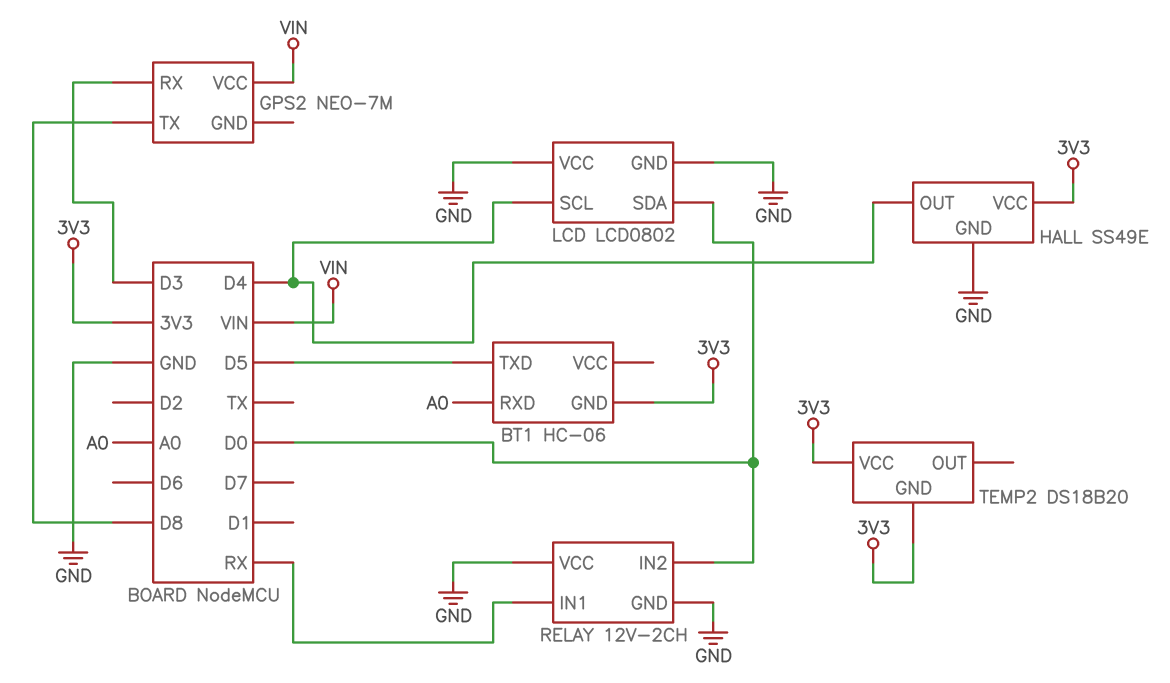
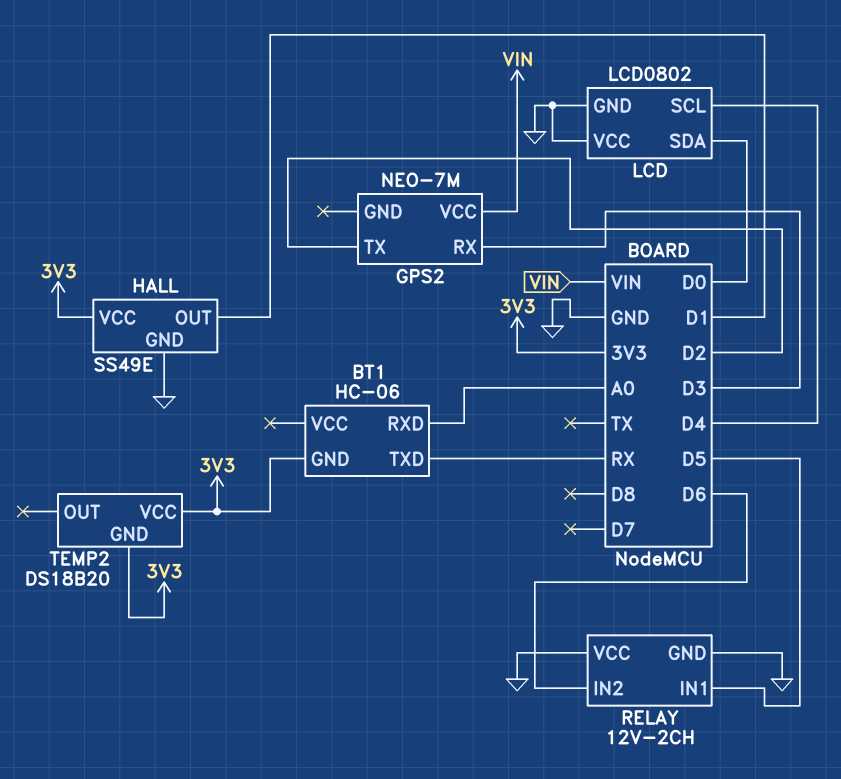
BT1 pin TXD: D5 -> RX
GPS2 pin TX: D8 -> D2
HALL pin OUT: D4 -> D1
RELAY pin IN1: RX -> D5
RELAY pin IN2: D0 -> D6

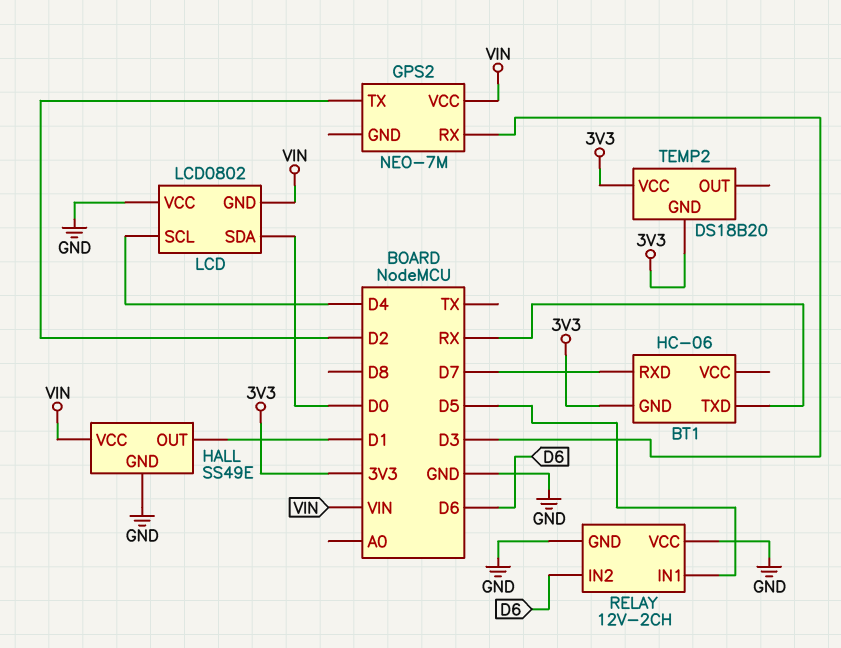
BT1 pin RXD: A0 -> D7
HALL pin VCC: 3V3 -> VIN
LCD pin GND: GND -> VIN

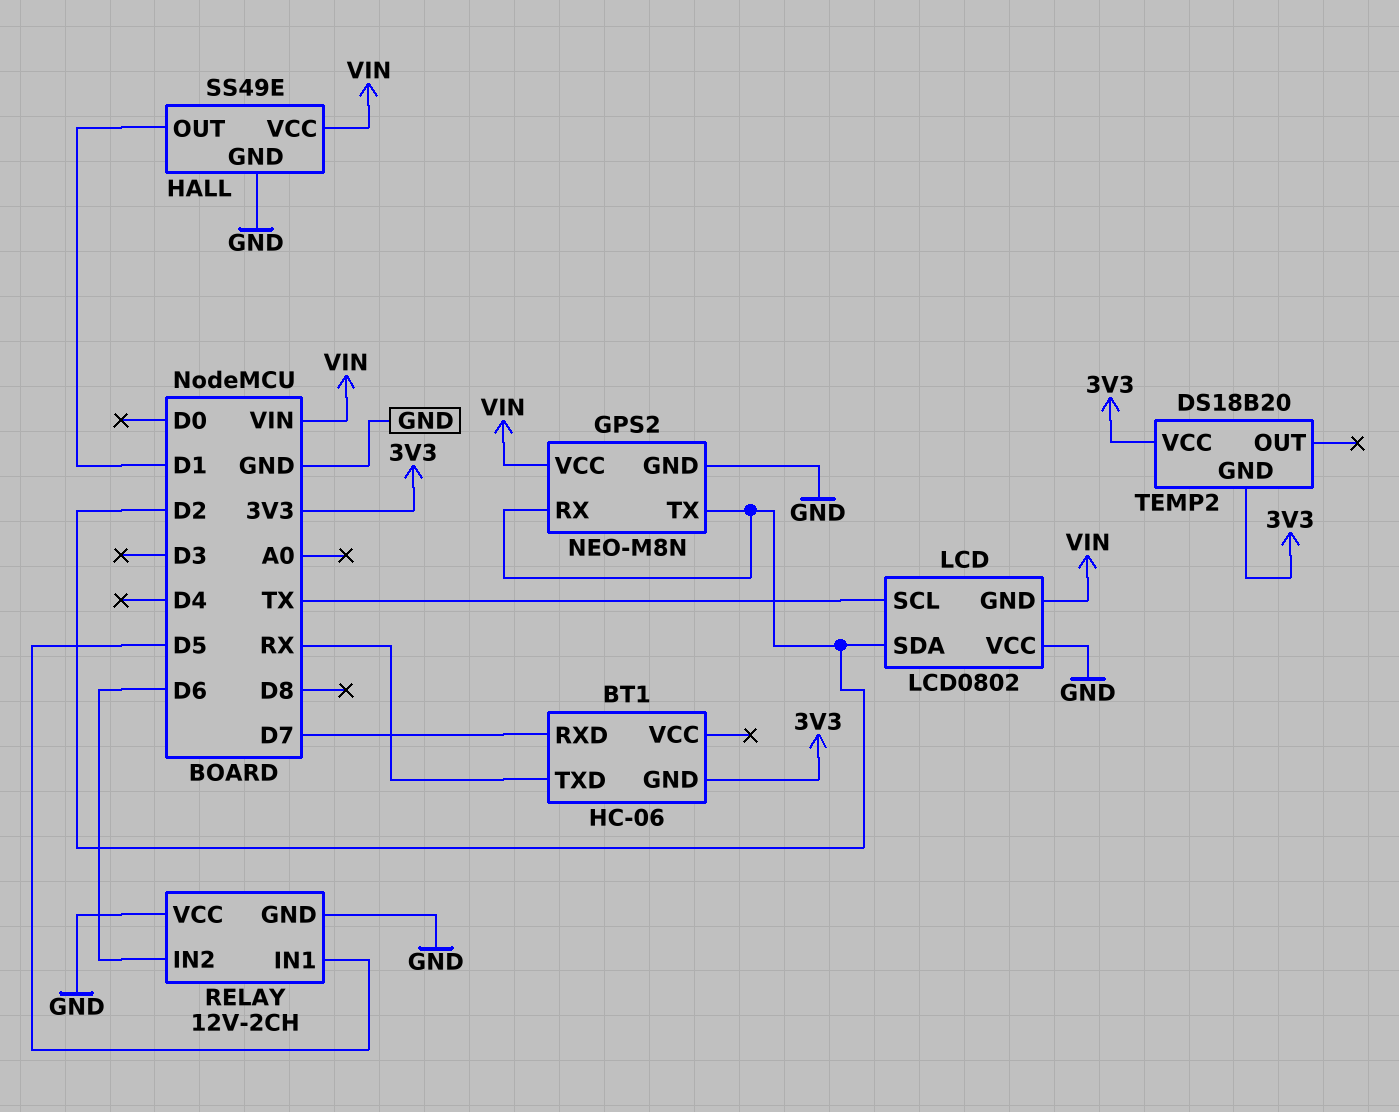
GPS2: NEO-7M -> NEO-M8N
GPS2 pin GND: none -> GND
GPS2 pin RX: D3 -> D2
LCD pin SCL: D4 -> TX
LCD pin SDA: D0 -> D2

